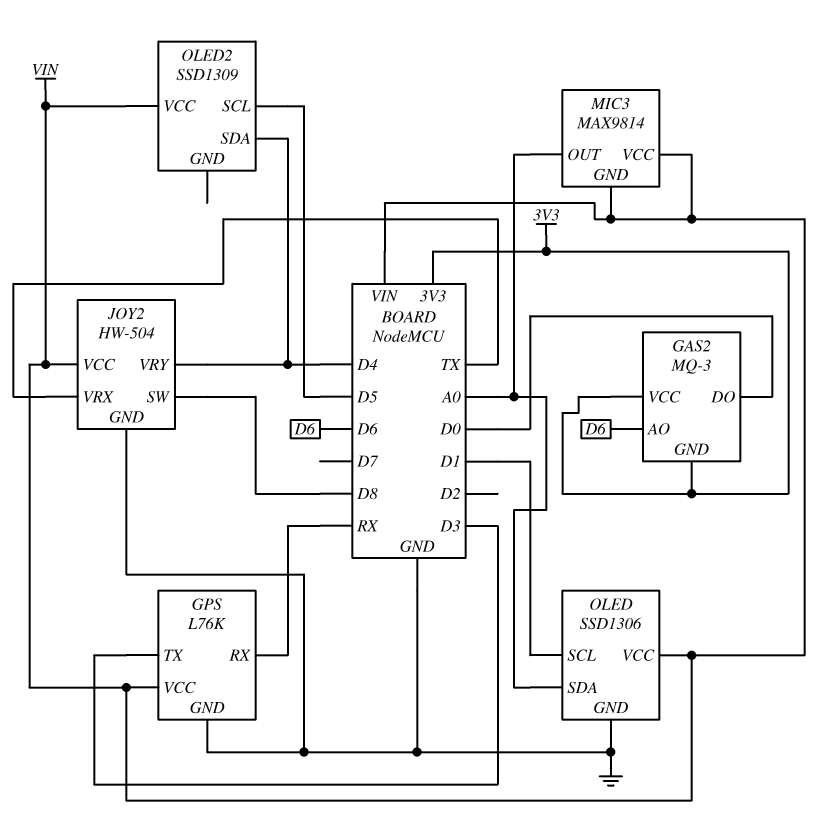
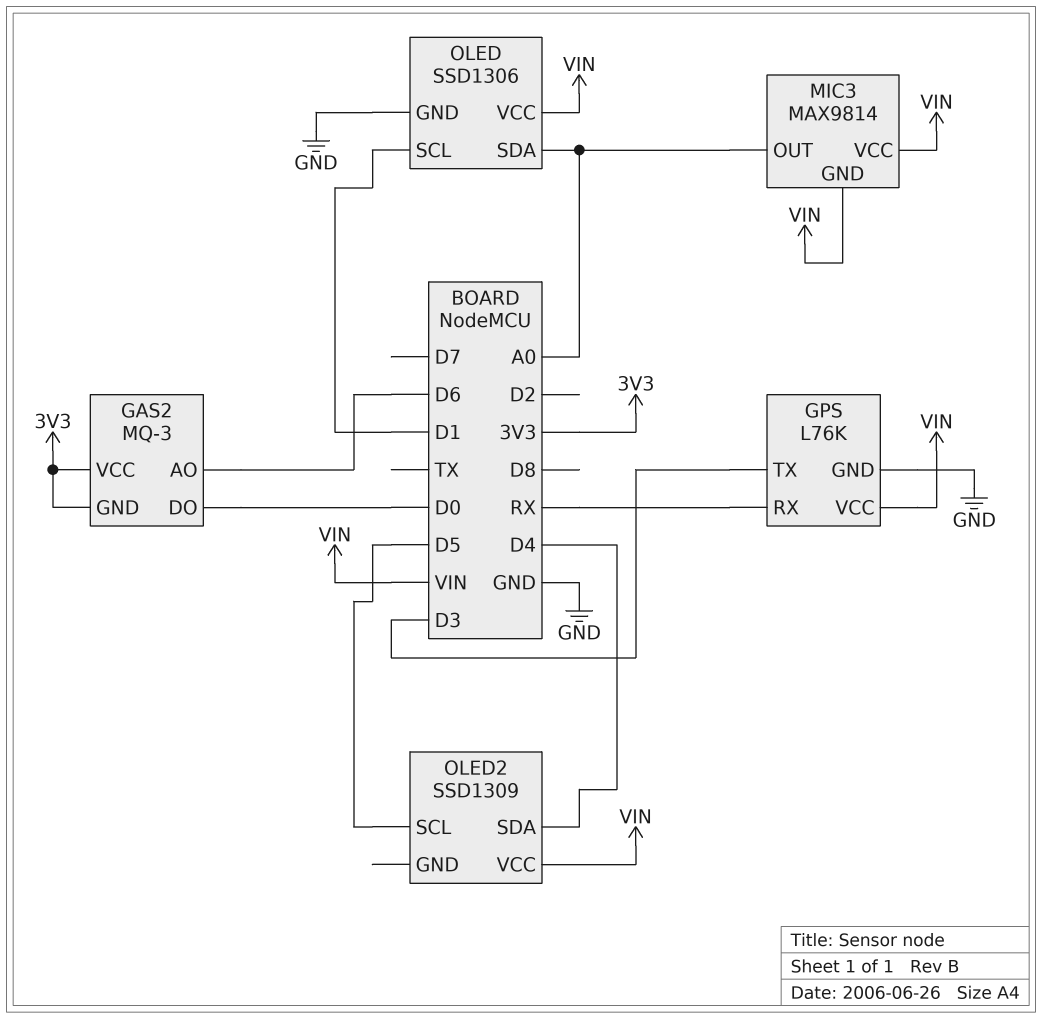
JOY2: HW-504 -> none
JOY2 pin GND: GND -> none
JOY2 pin SW: D8 -> none
JOY2 pin VCC: VIN -> none
JOY2 pin VRX: TX -> none
JOY2 pin VRY: D4 -> none

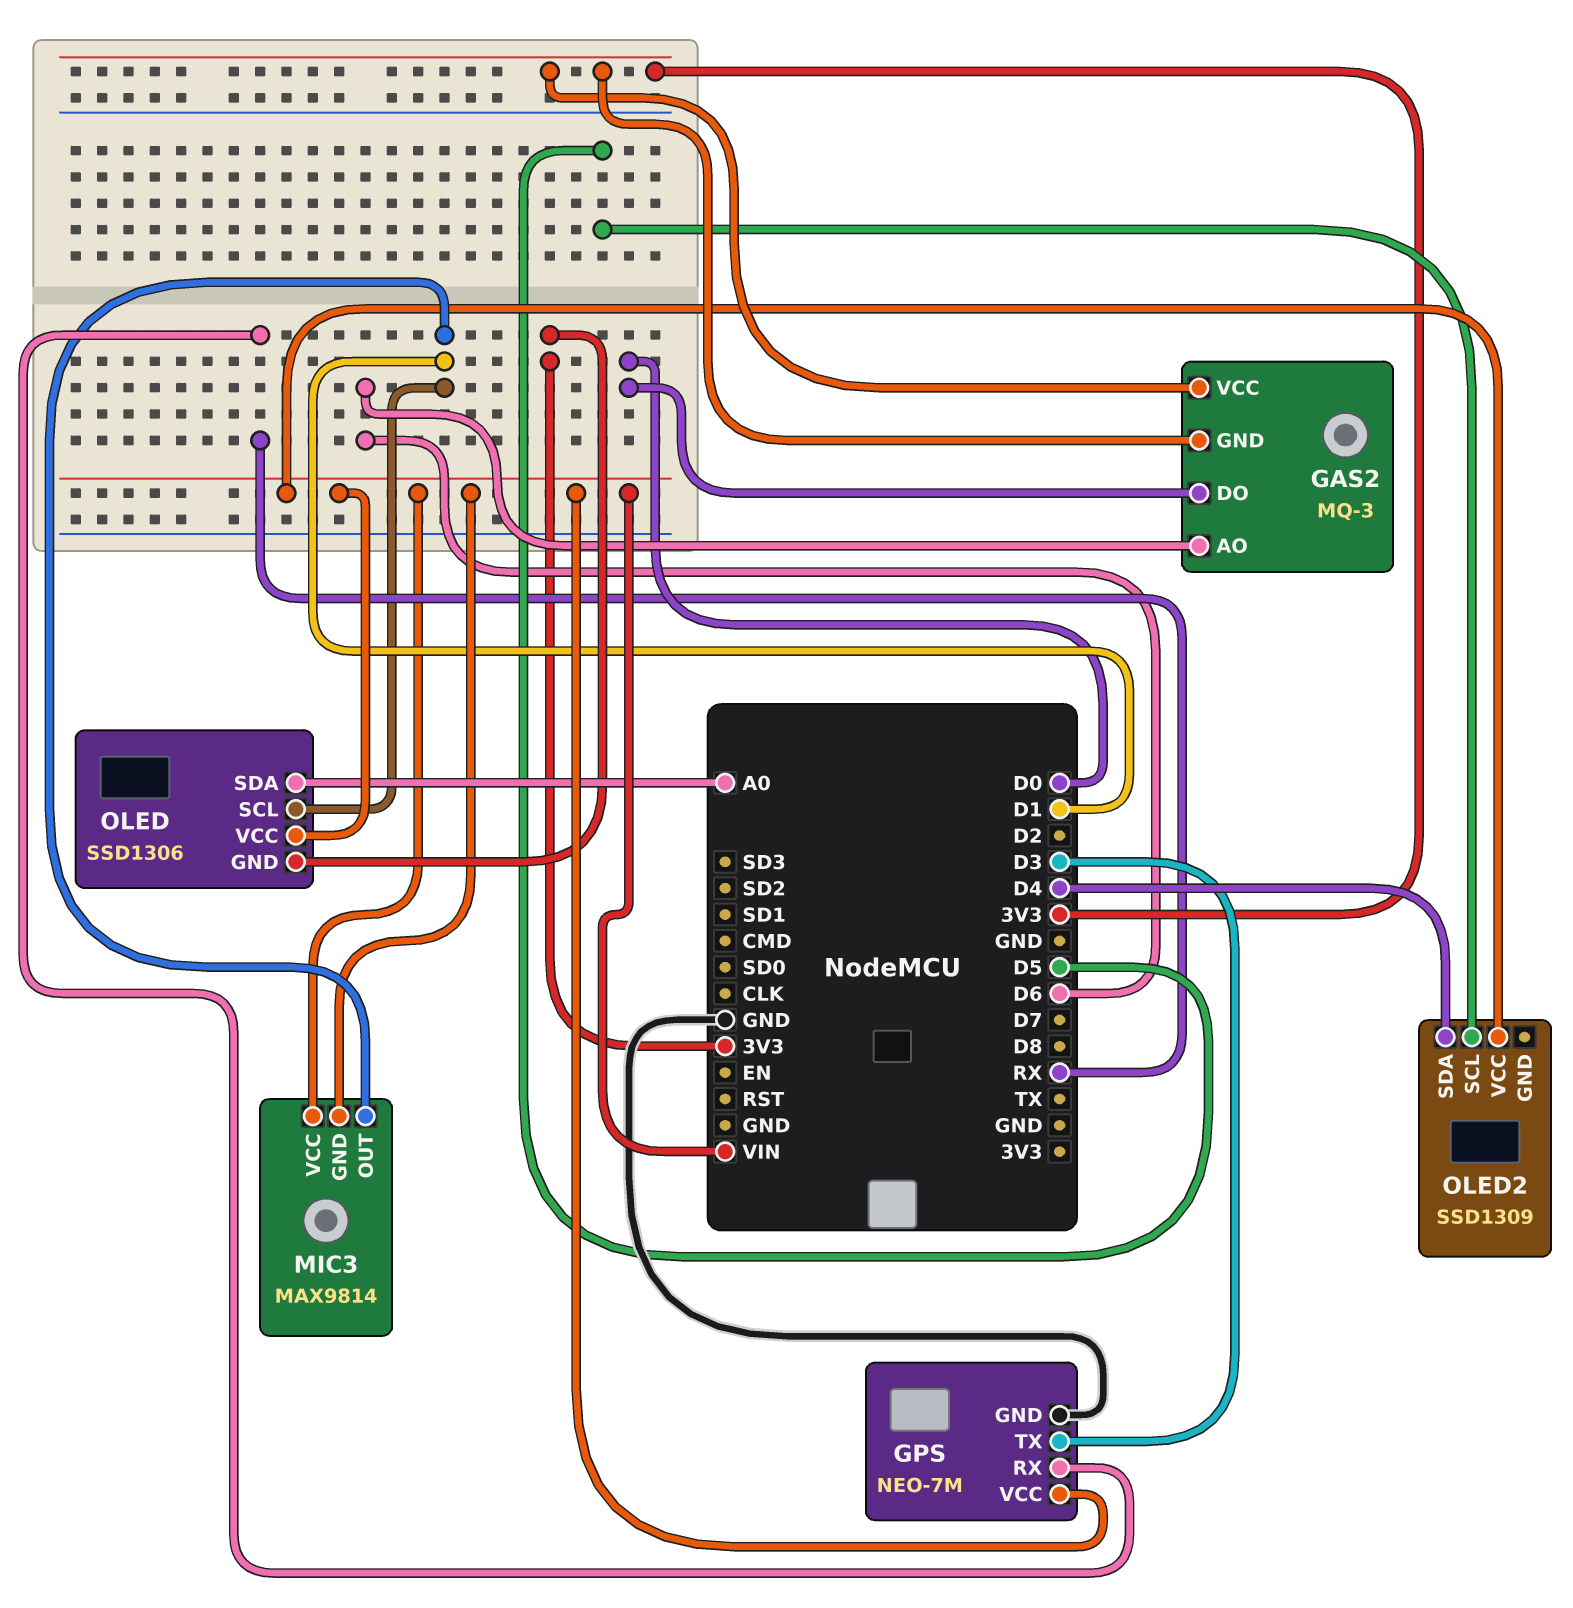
GPS: L76K -> NEO-7M
MIC3 pin OUT: A0 -> D1
OLED pin GND: GND -> 3V3

